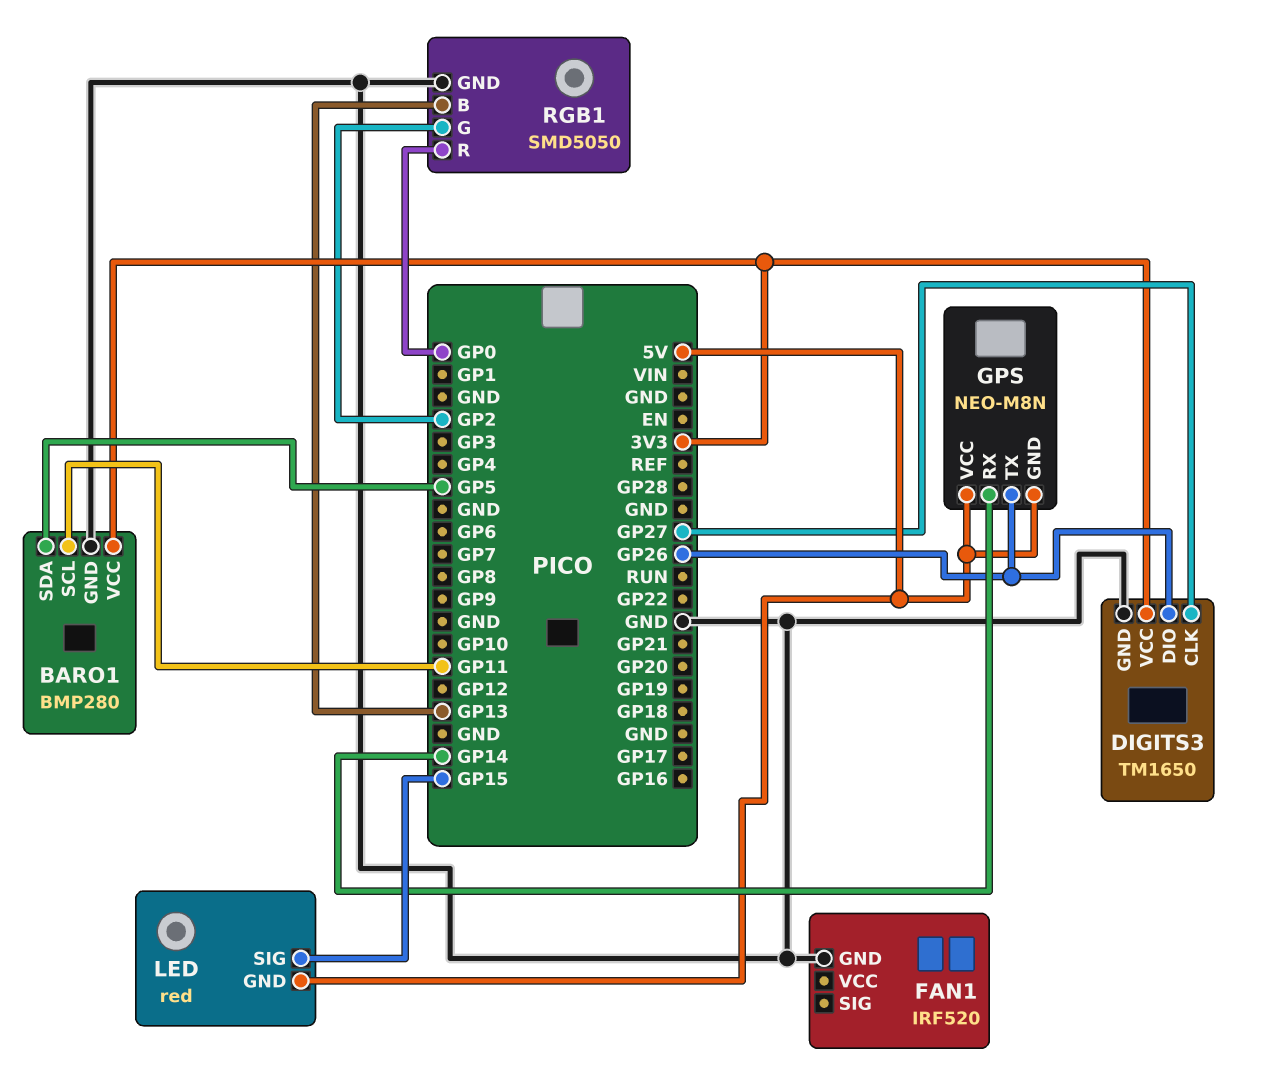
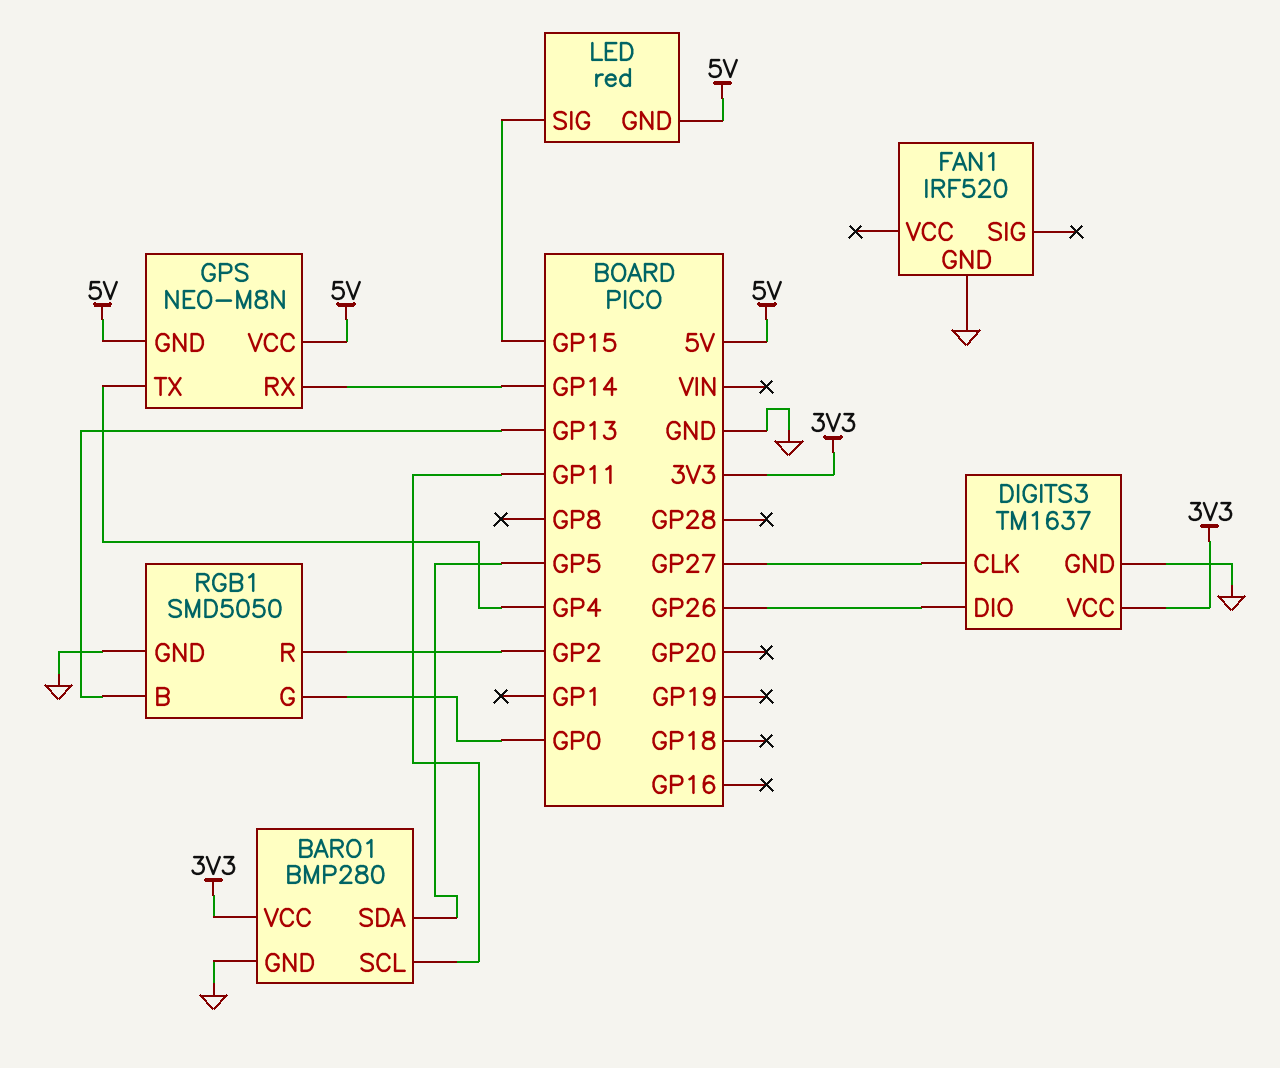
DIGITS3: TM1650 -> TM1637
GPS pin TX: GP26 -> GP4
RGB1 pin G: GP2 -> GP0
RGB1 pin R: GP0 -> GP2

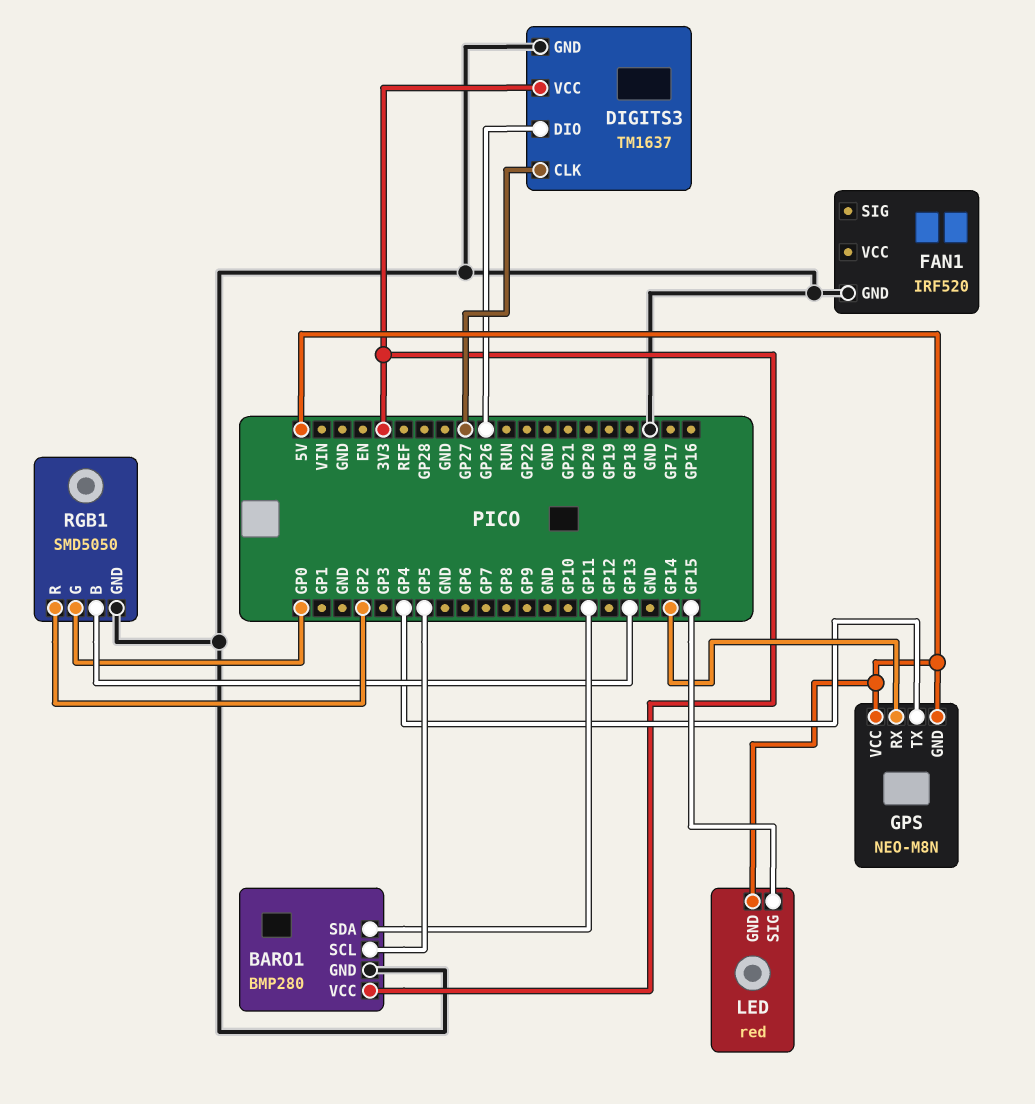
BARO1 pin SCL: GP11 -> GP5
BARO1 pin SDA: GP5 -> GP11

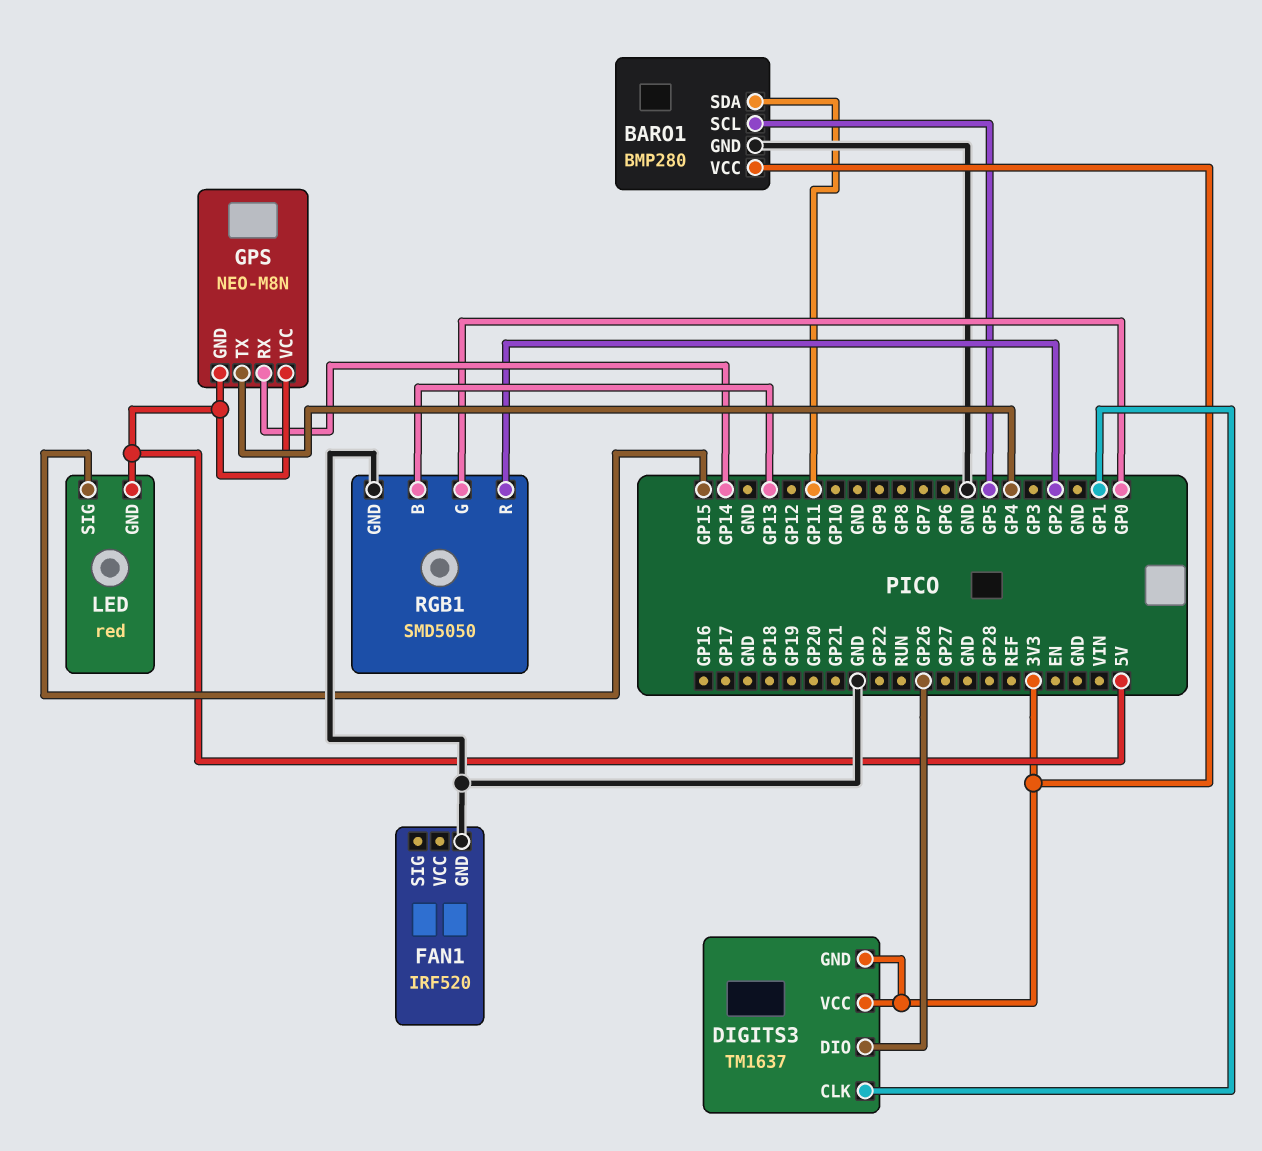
DIGITS3 pin CLK: GP27 -> GP1
DIGITS3 pin GND: GND -> 3V3

